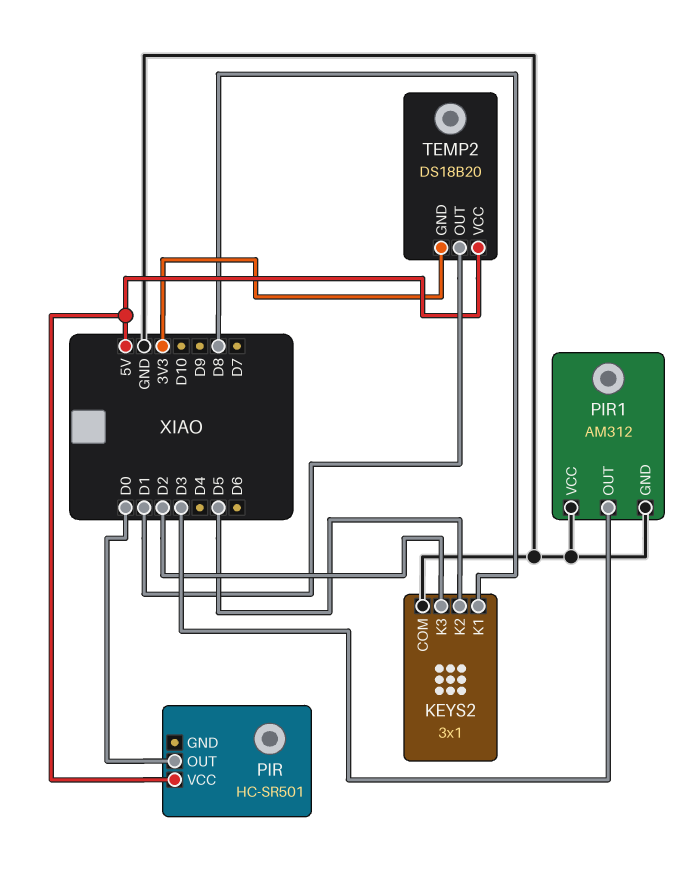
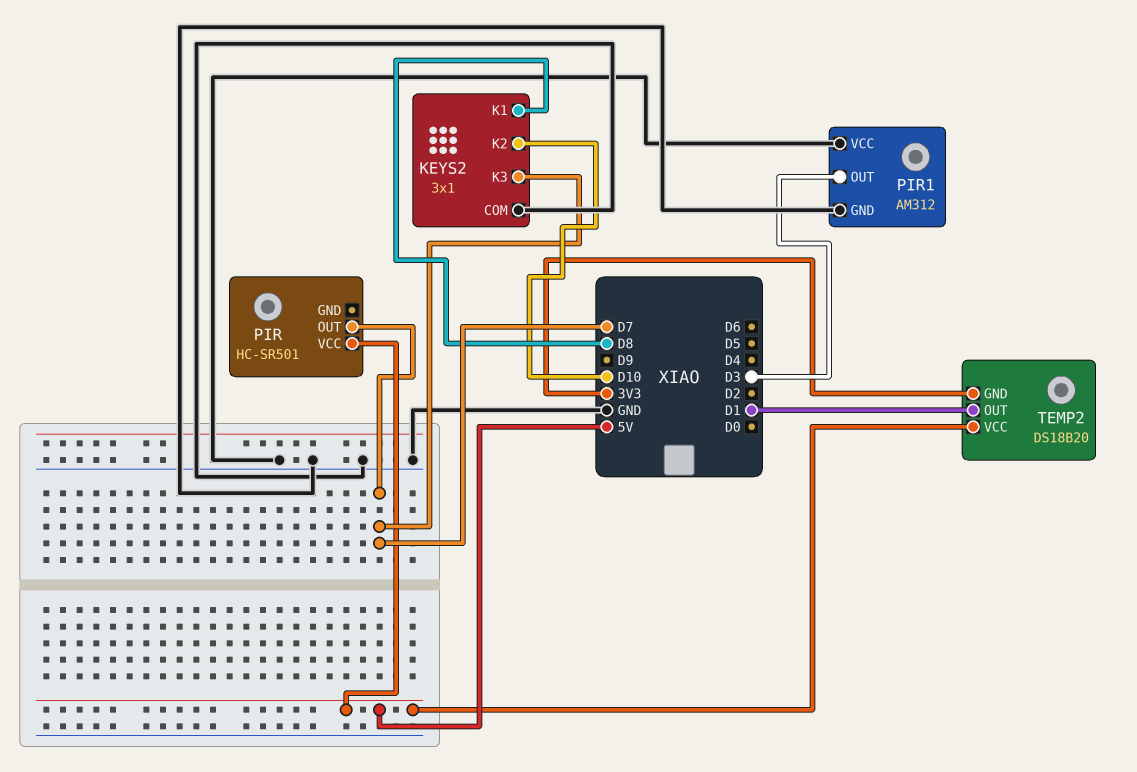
KEYS2 pin K2: D5 -> D10
KEYS2 pin K3: D2 -> D7
PIR pin OUT: D0 -> D7

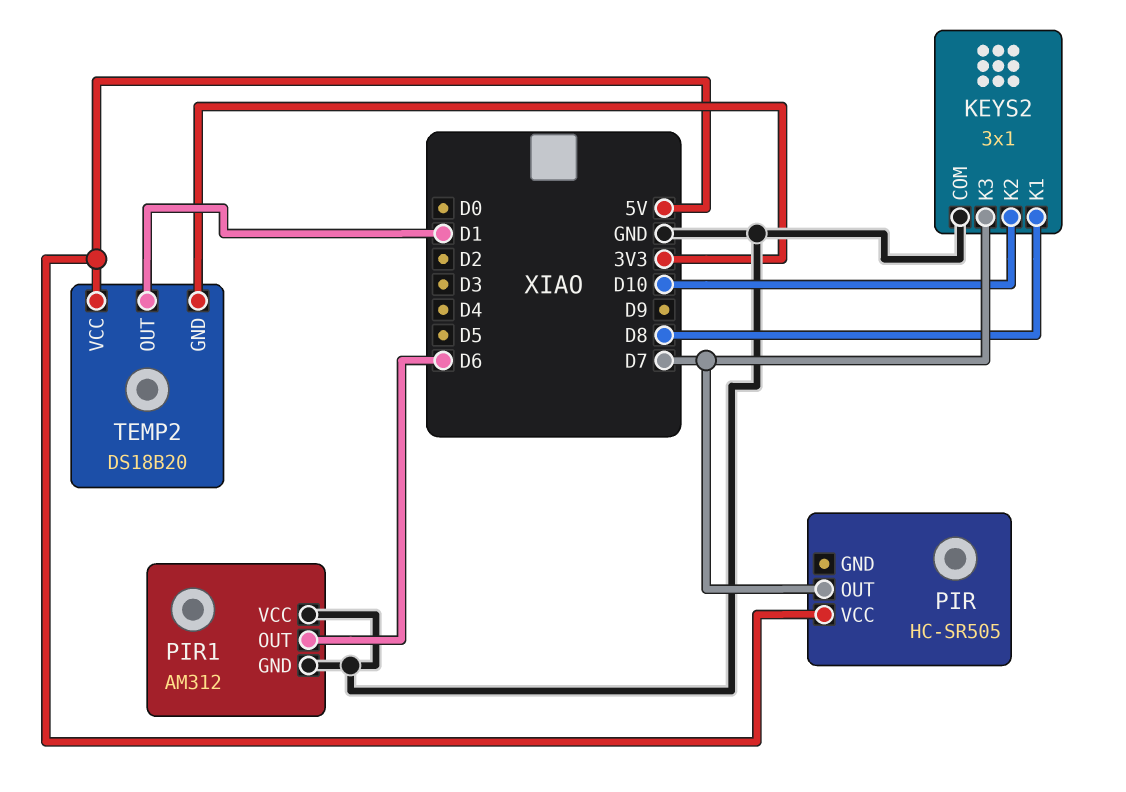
PIR: HC-SR501 -> HC-SR505
PIR1 pin OUT: D3 -> D6

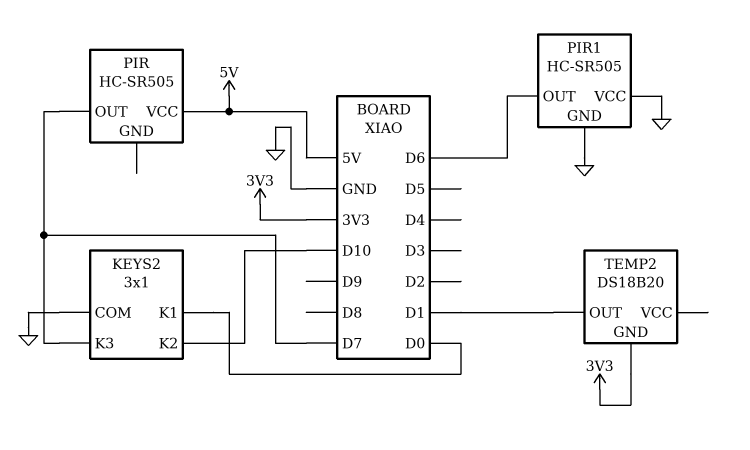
KEYS2 pin K1: D8 -> D0
PIR1: AM312 -> HC-SR505
TEMP2 pin VCC: 5V -> none

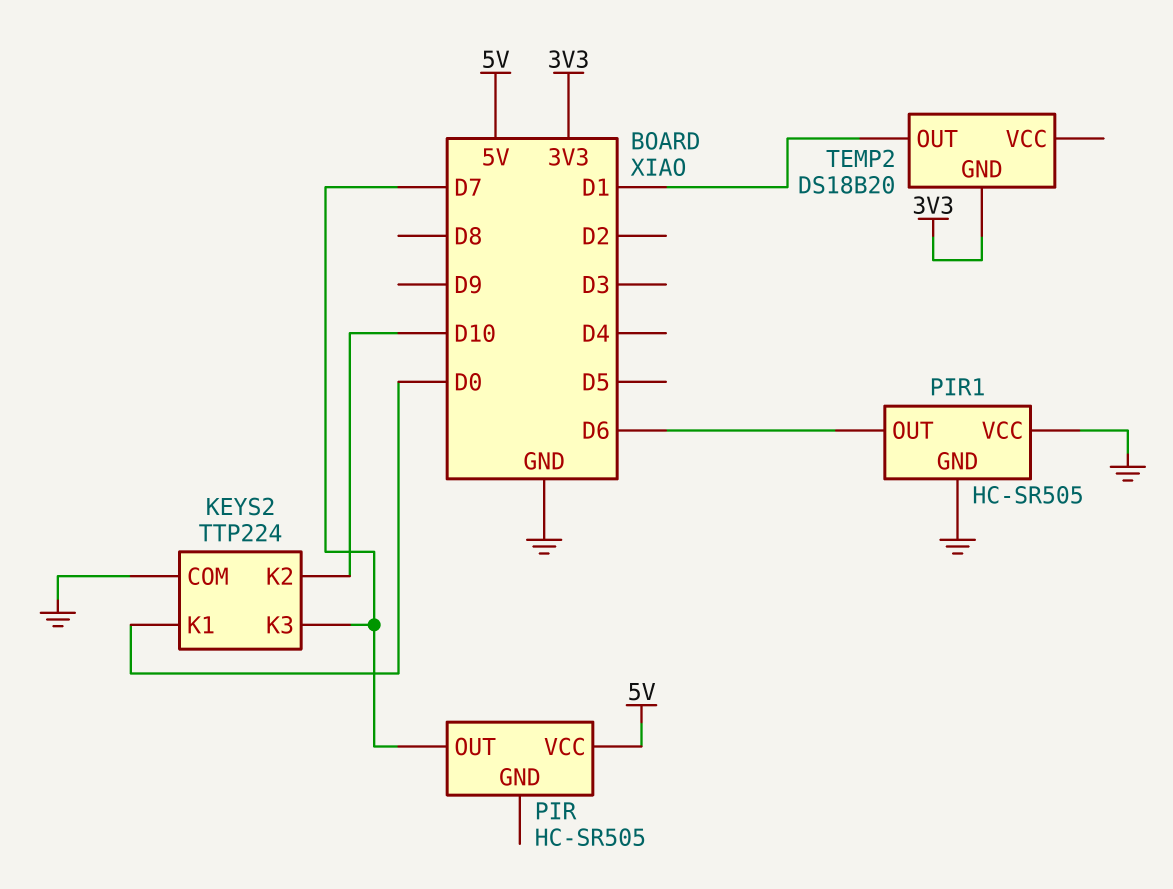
KEYS2: 3x1 -> TTP224

